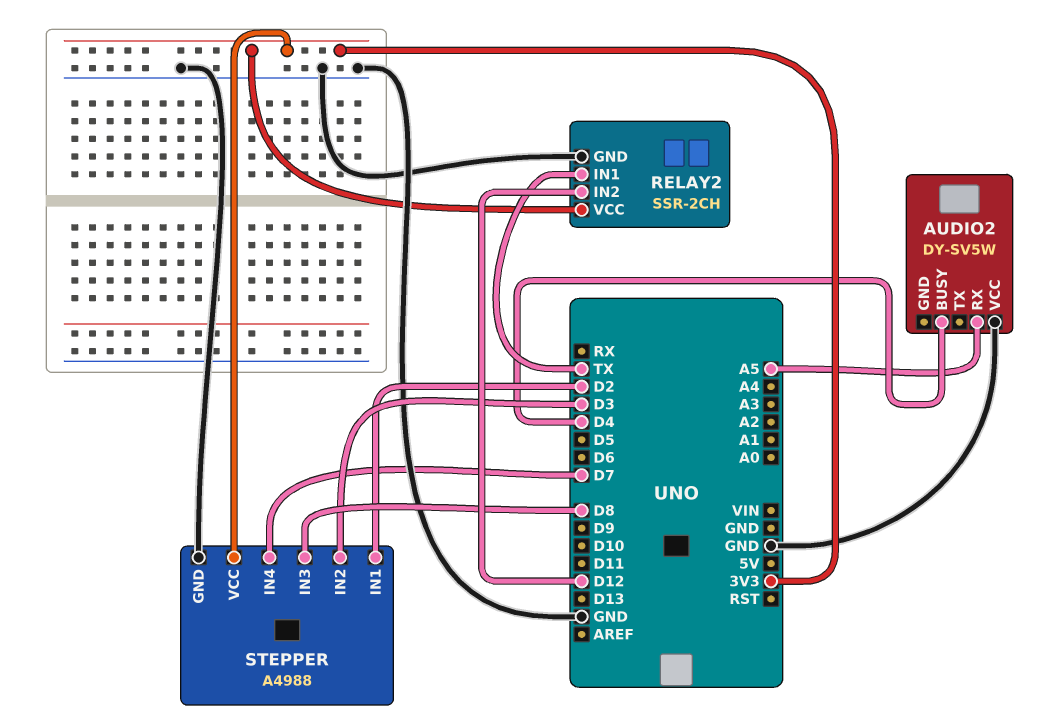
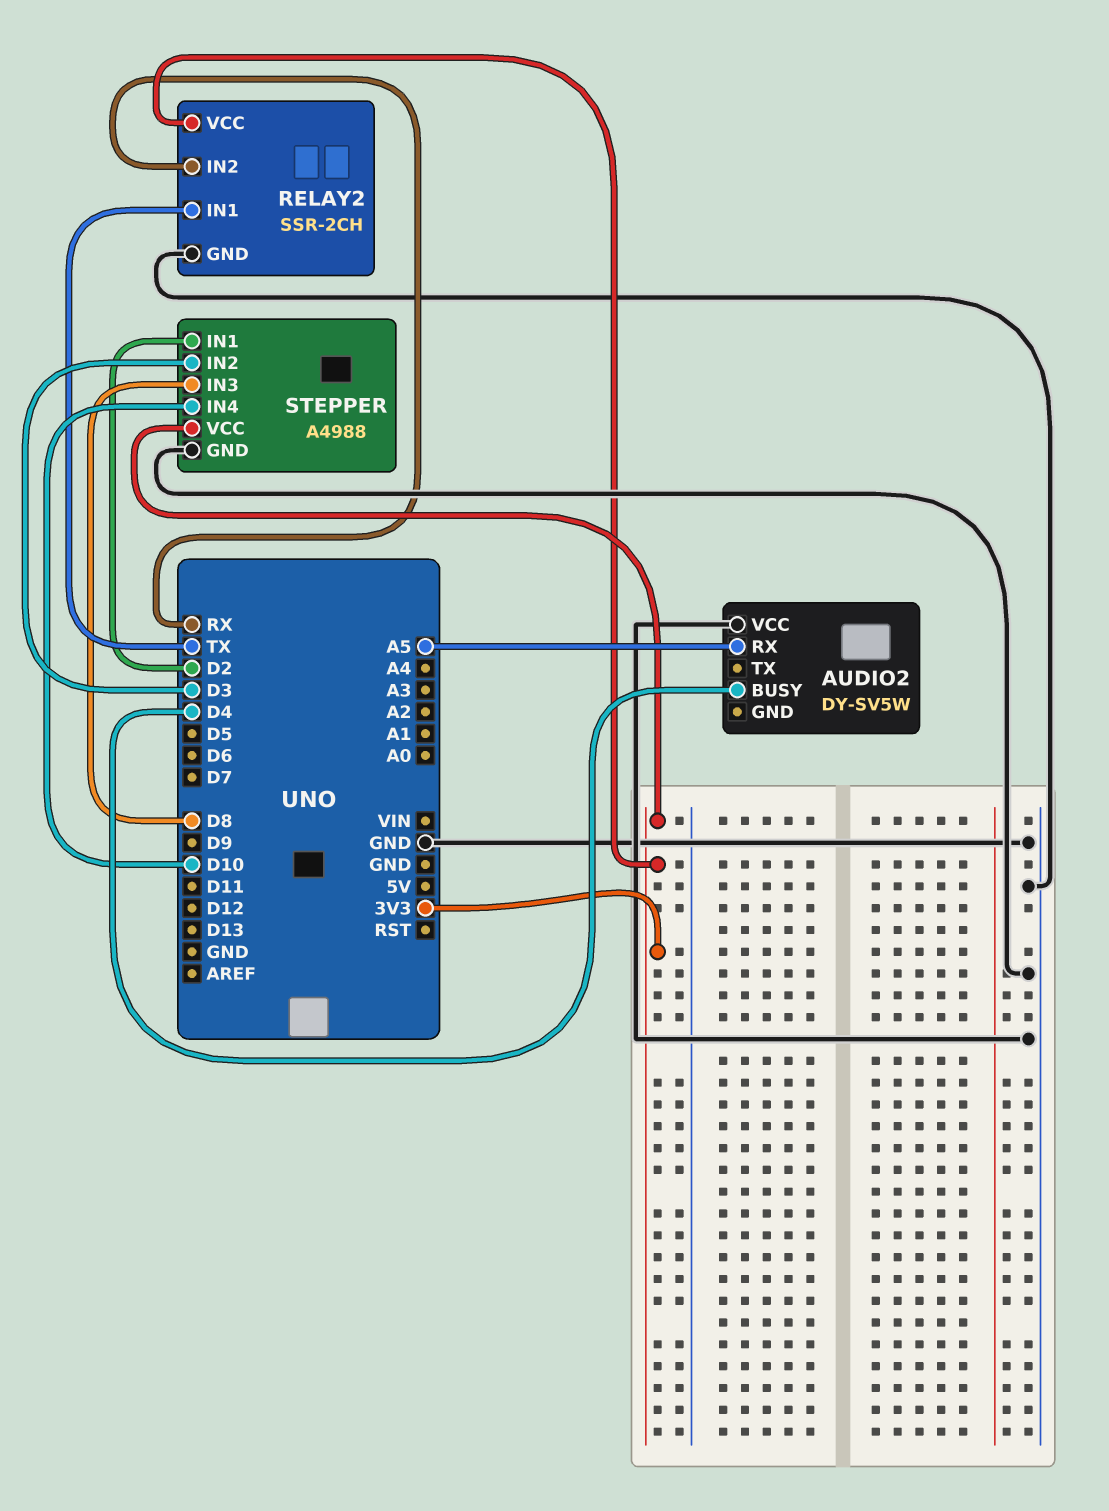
RELAY2 pin IN2: D12 -> RX
STEPPER pin IN4: D7 -> D10

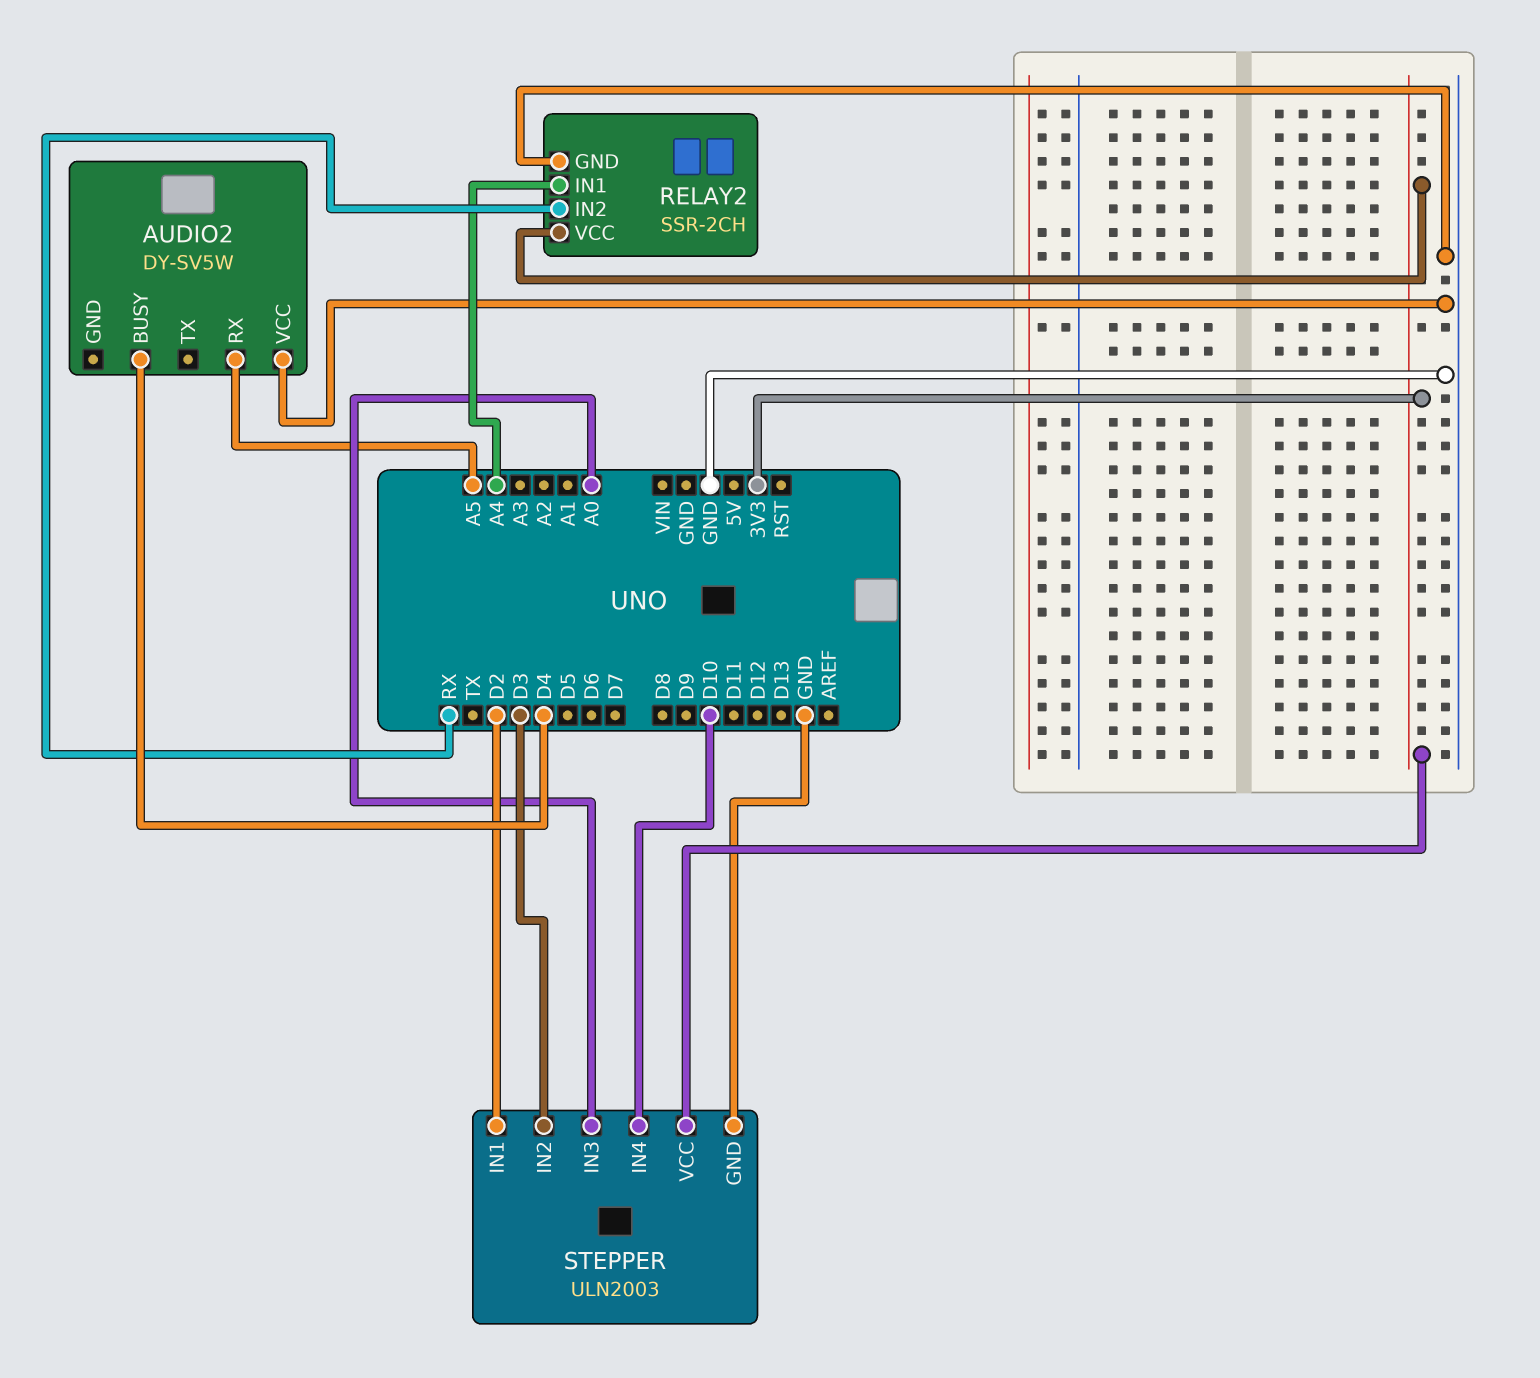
RELAY2 pin IN1: TX -> A4
STEPPER: A4988 -> ULN2003
STEPPER pin IN3: D8 -> A0

